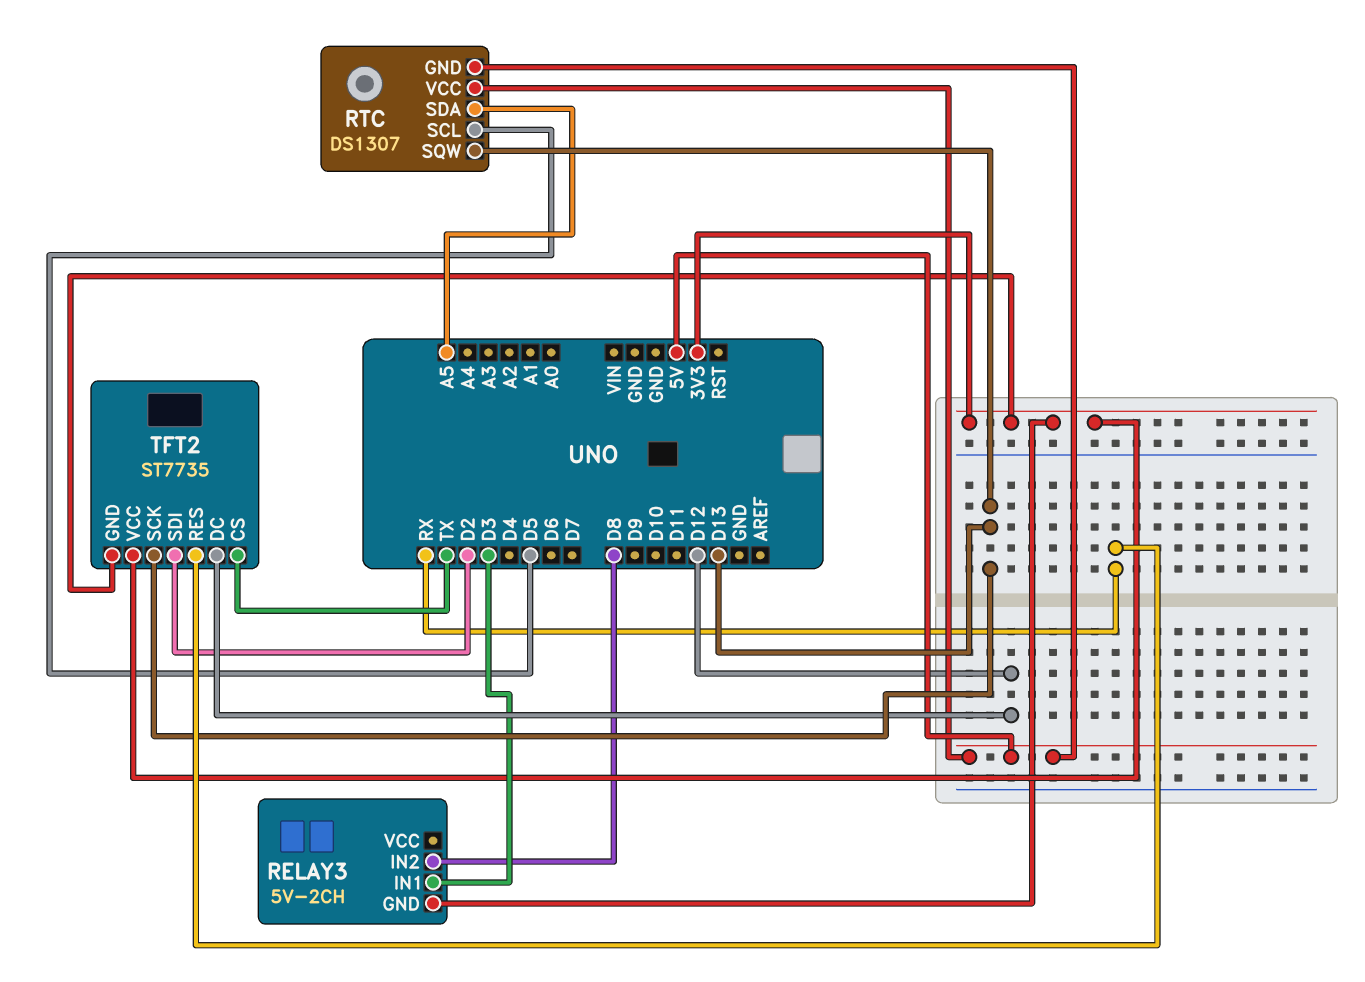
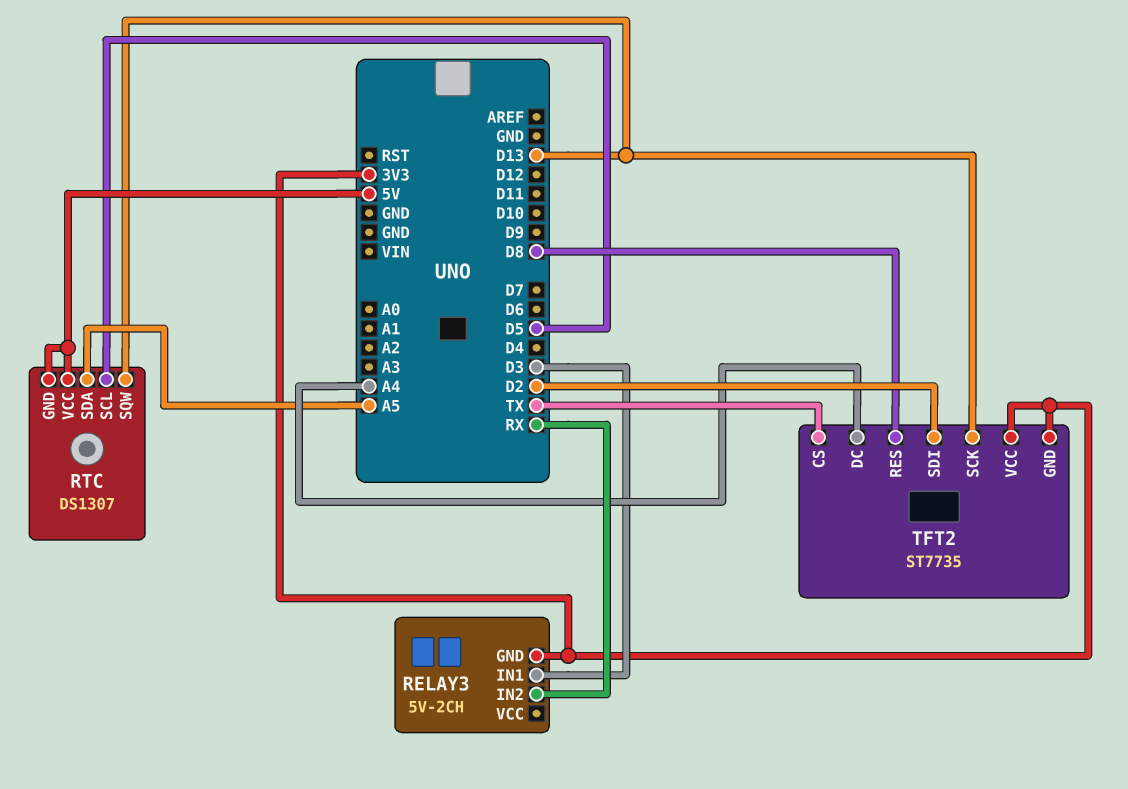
RELAY3 pin IN2: D8 -> RX
TFT2 pin DC: D12 -> A4
TFT2 pin RES: RX -> D8

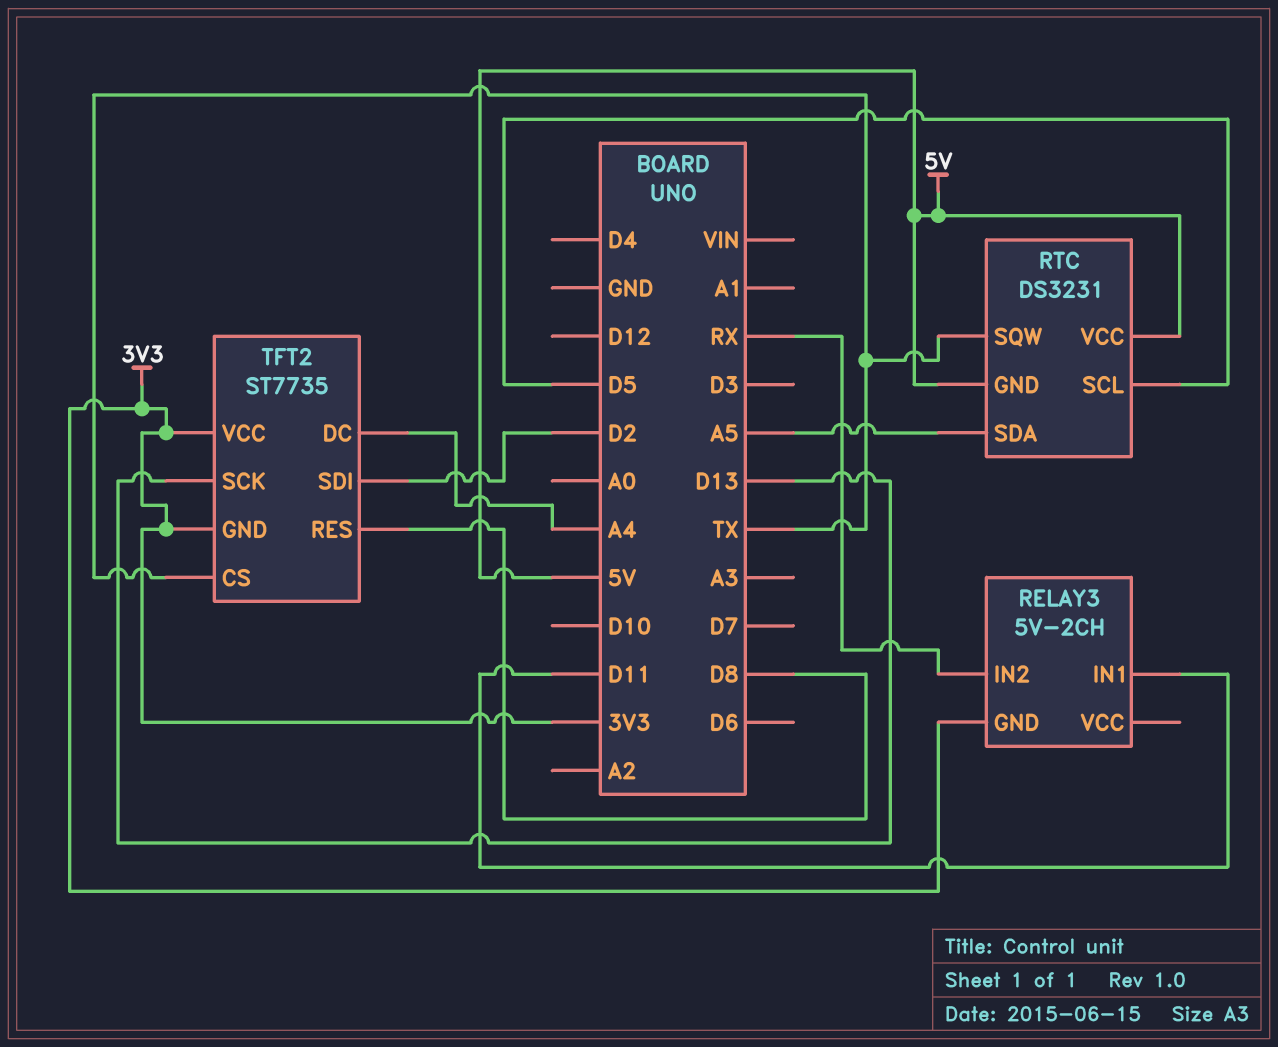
RELAY3 pin IN1: D3 -> D11
RTC: DS1307 -> DS3231
RTC pin SQW: D13 -> TX

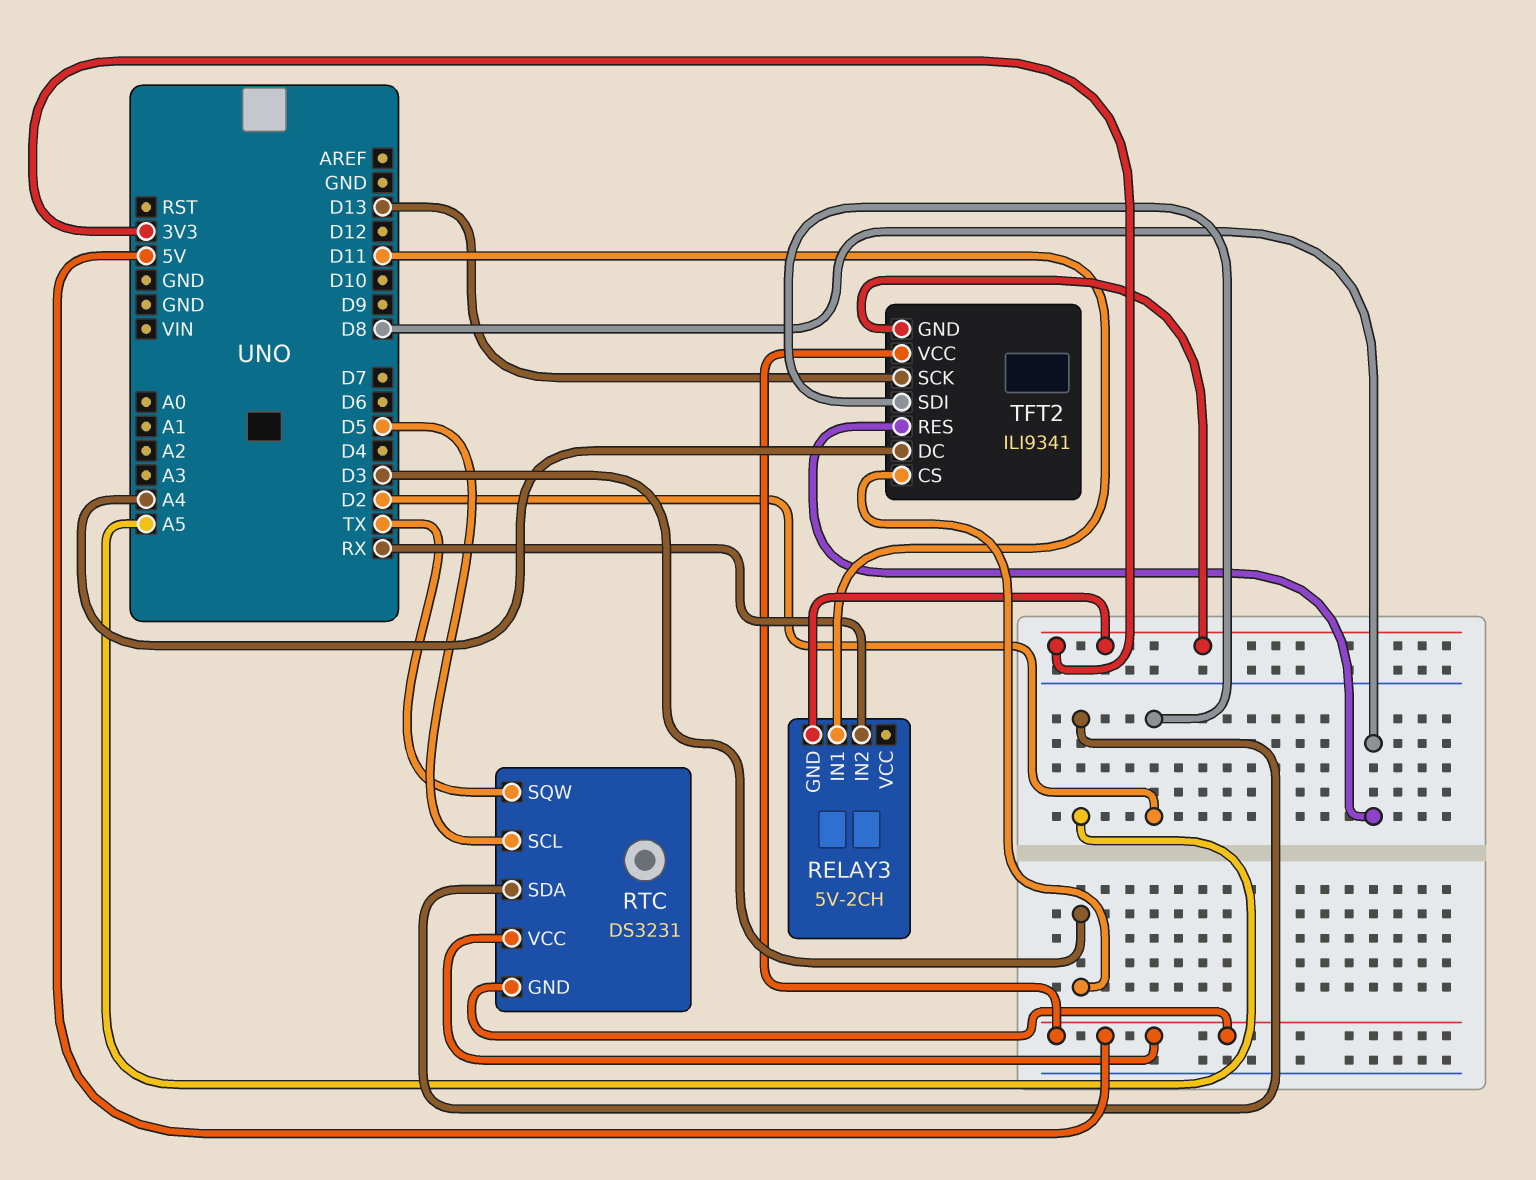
TFT2: ST7735 -> ILI9341
TFT2 pin CS: TX -> D3
TFT2 pin VCC: 3V3 -> 5V

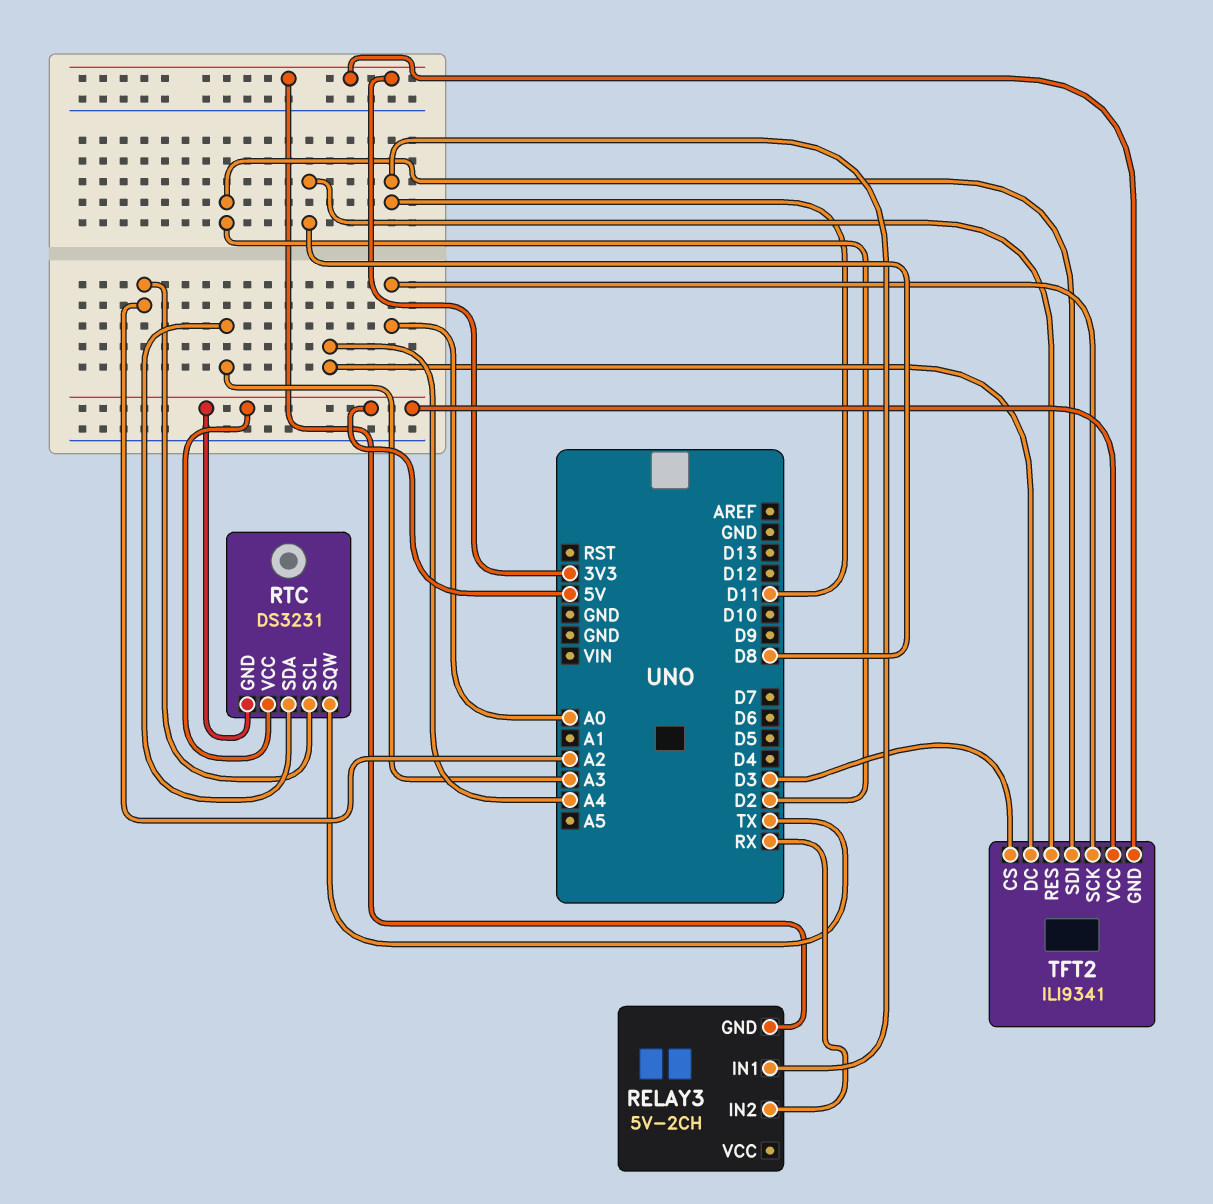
RTC pin SCL: D5 -> A2
RTC pin SDA: A5 -> A3
TFT2 pin SCK: D13 -> A0

